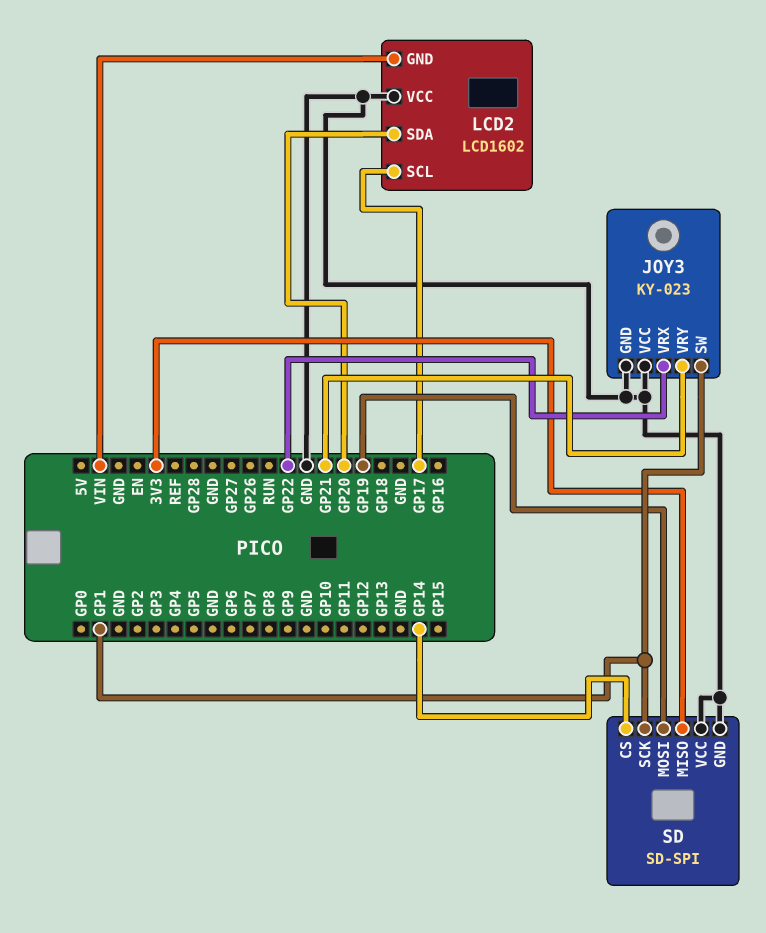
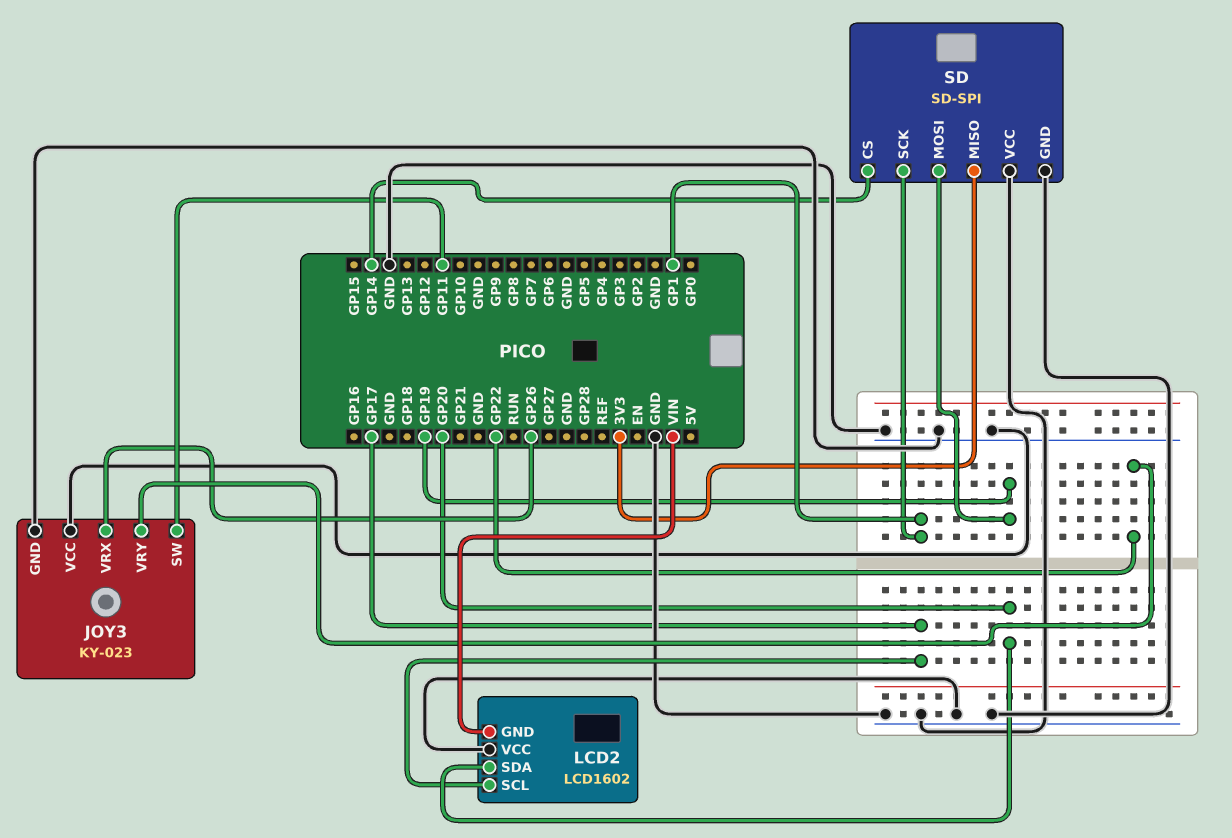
JOY3 pin SW: GP1 -> GP11
JOY3 pin VRX: GP22 -> GP26
JOY3 pin VRY: GP21 -> GP22

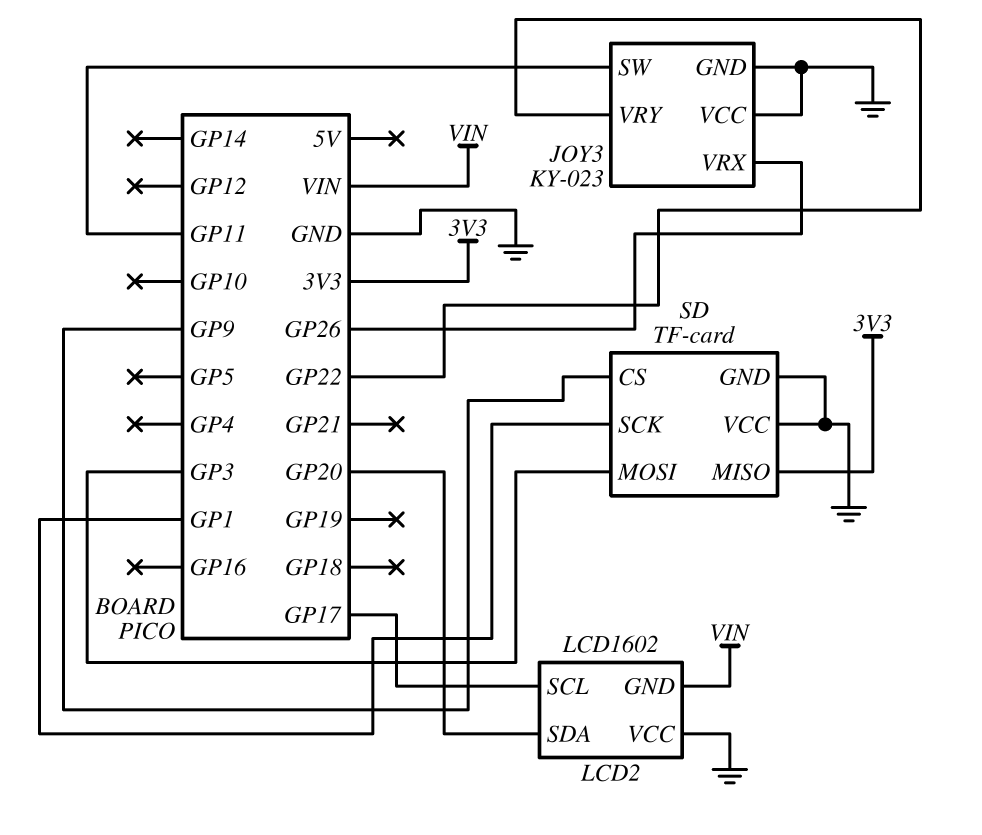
SD: SD-SPI -> TF-card
SD pin CS: GP14 -> GP9
SD pin MOSI: GP19 -> GP3

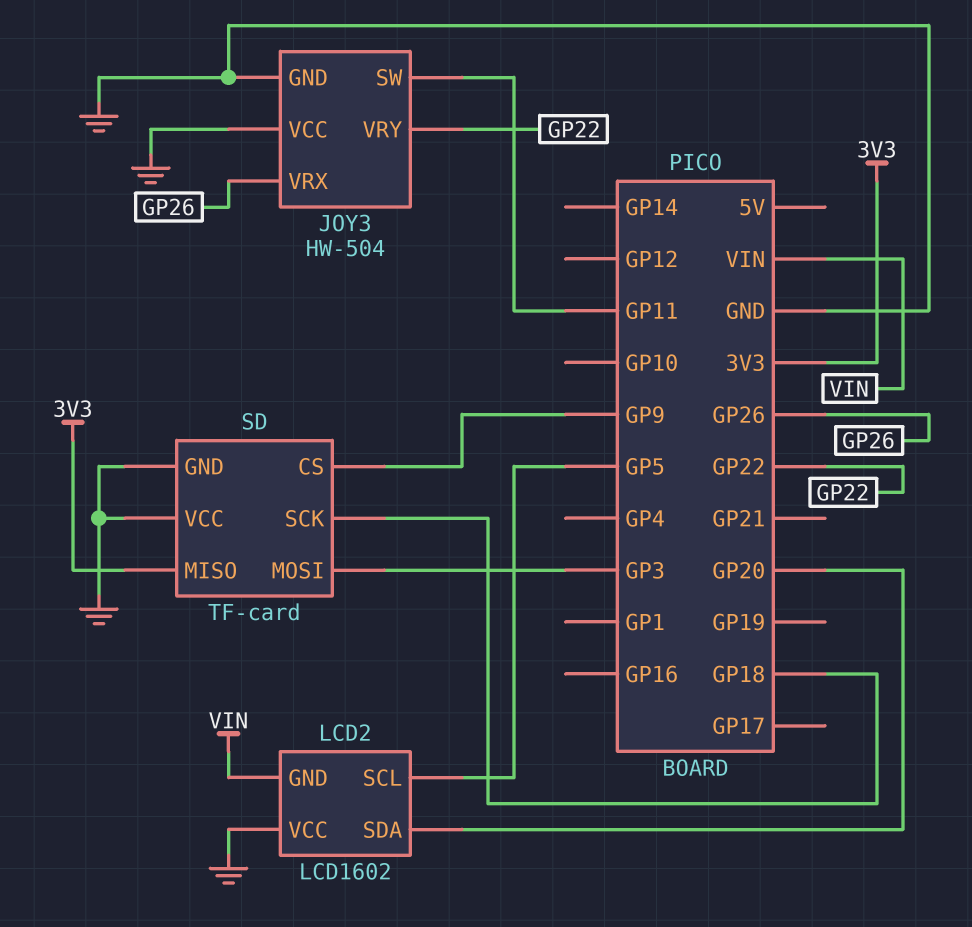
JOY3: KY-023 -> HW-504
LCD2 pin SCL: GP17 -> GP5
SD pin SCK: GP1 -> GP18

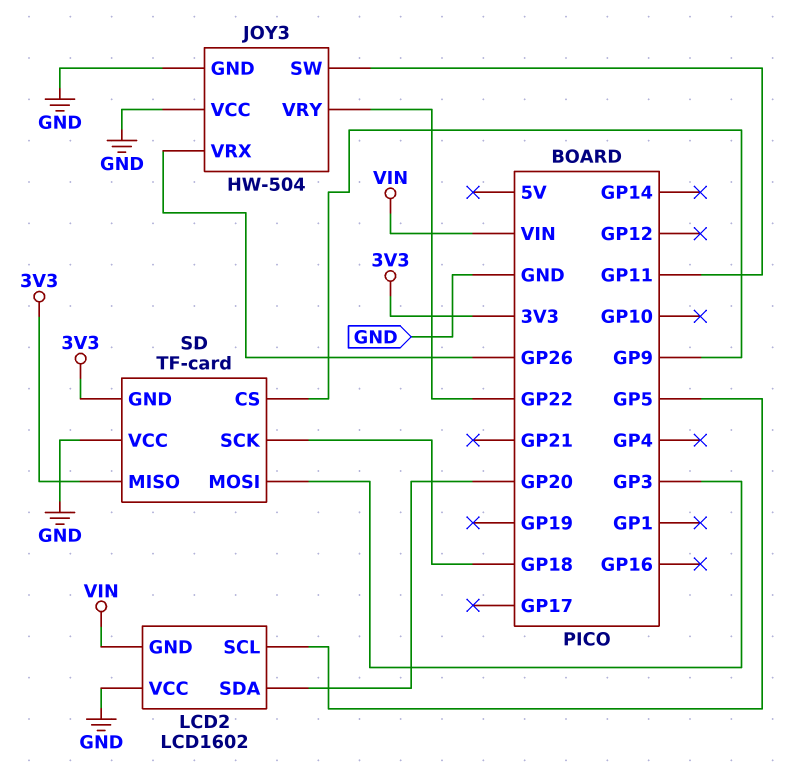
SD pin GND: GND -> 3V3

